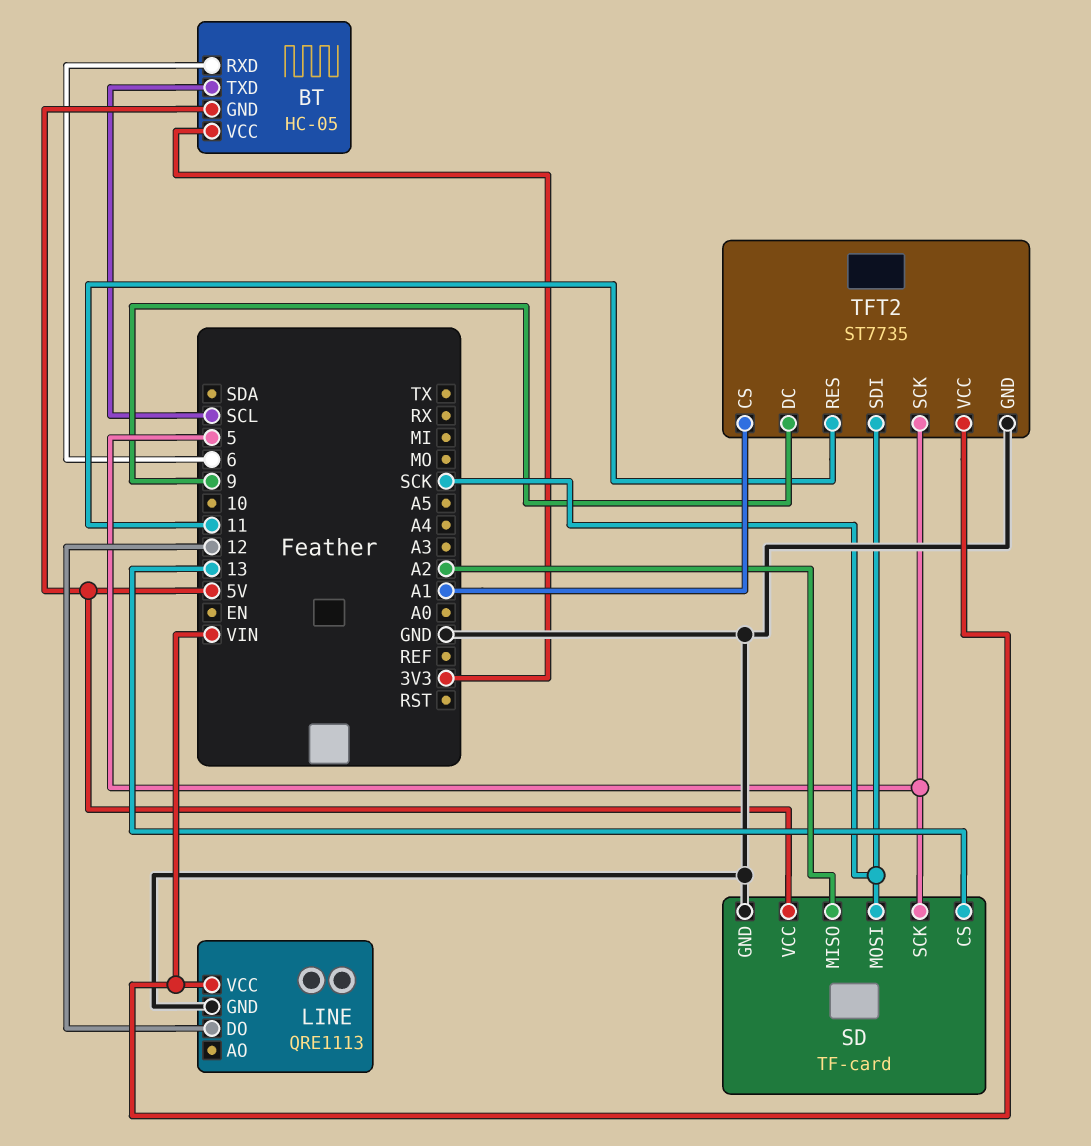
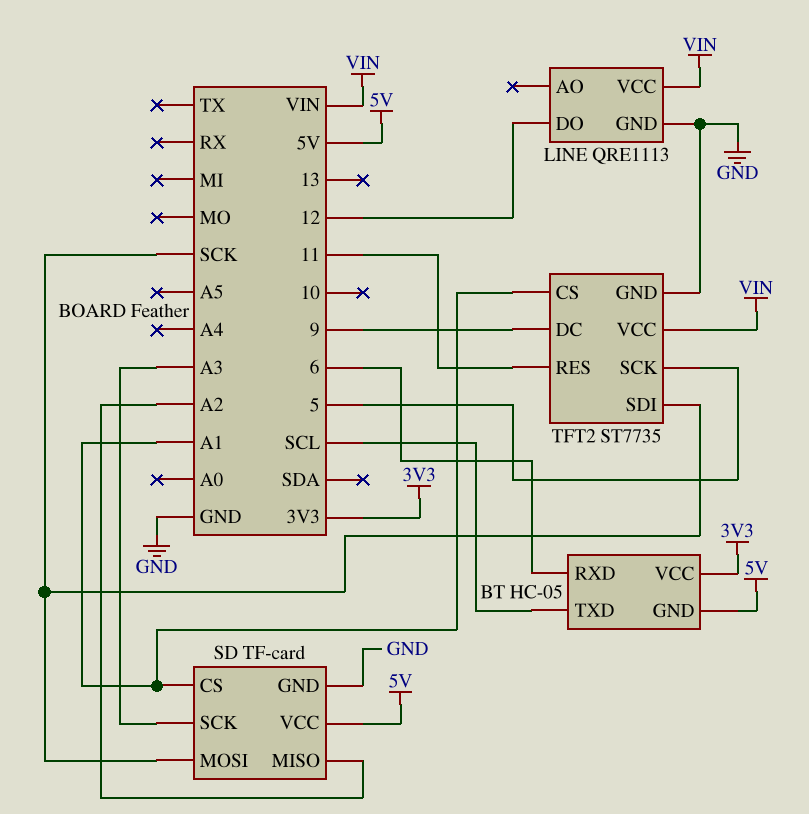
SD pin CS: 13 -> A1
SD pin SCK: 5 -> A3

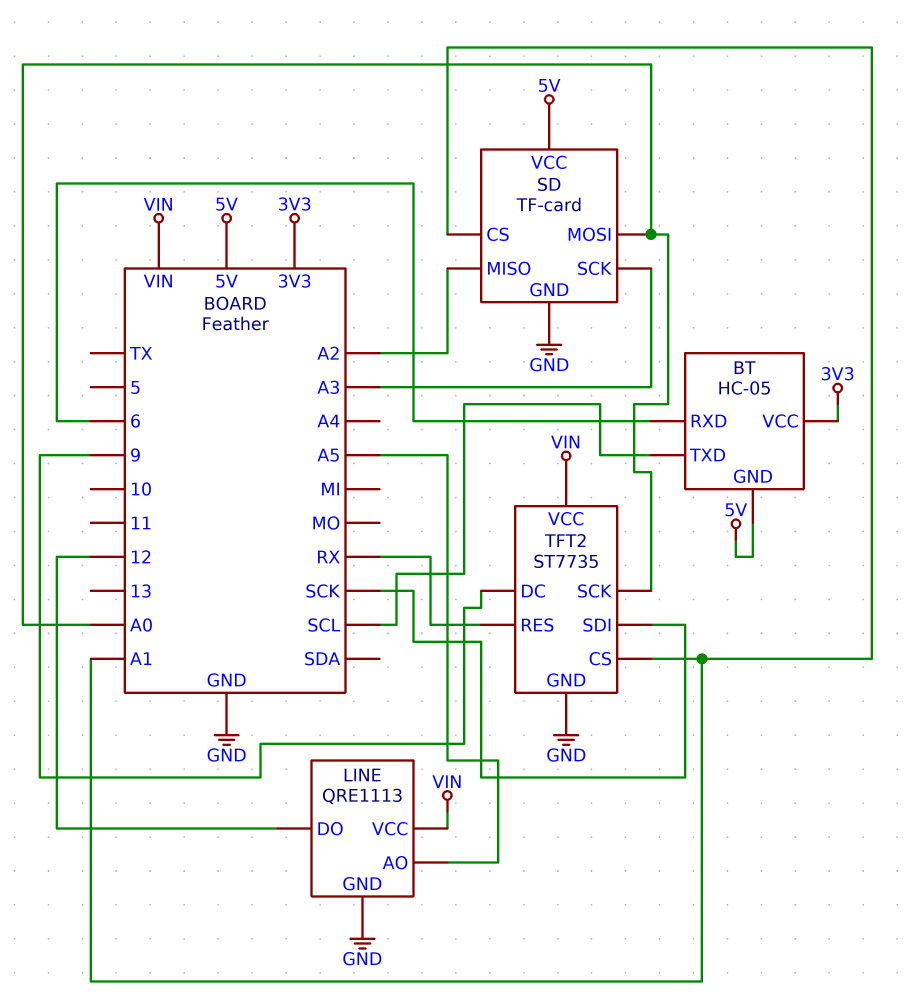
LINE pin AO: none -> A5
SD pin MOSI: SCK -> A0
TFT2 pin RES: 11 -> RX
TFT2 pin SCK: 5 -> A0

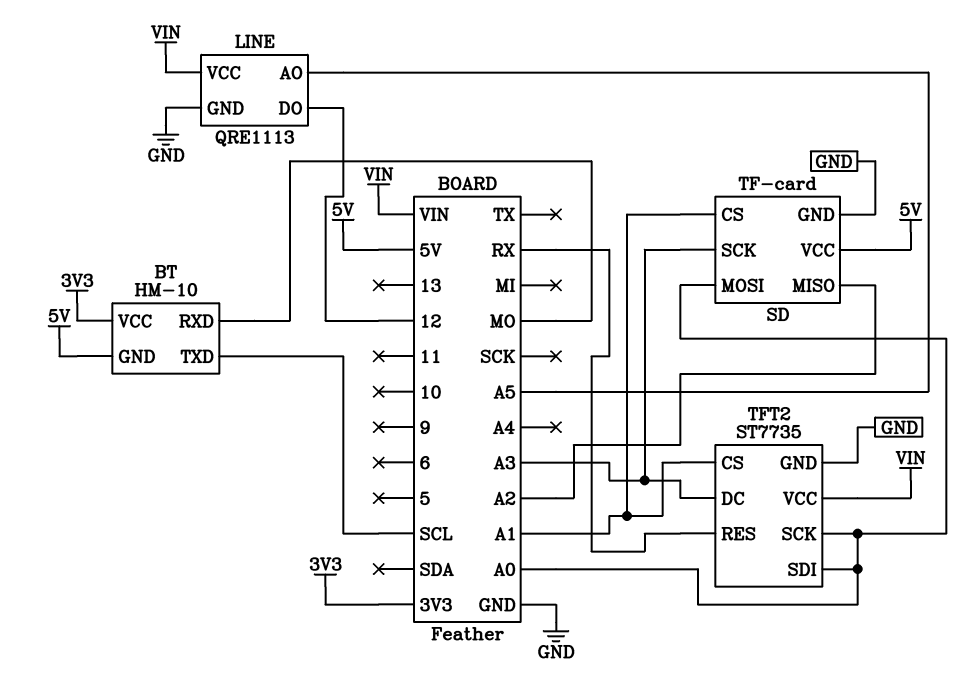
BT: HC-05 -> HM-10
BT pin RXD: 6 -> MO
TFT2 pin DC: 9 -> A3
TFT2 pin SDI: SCK -> A0

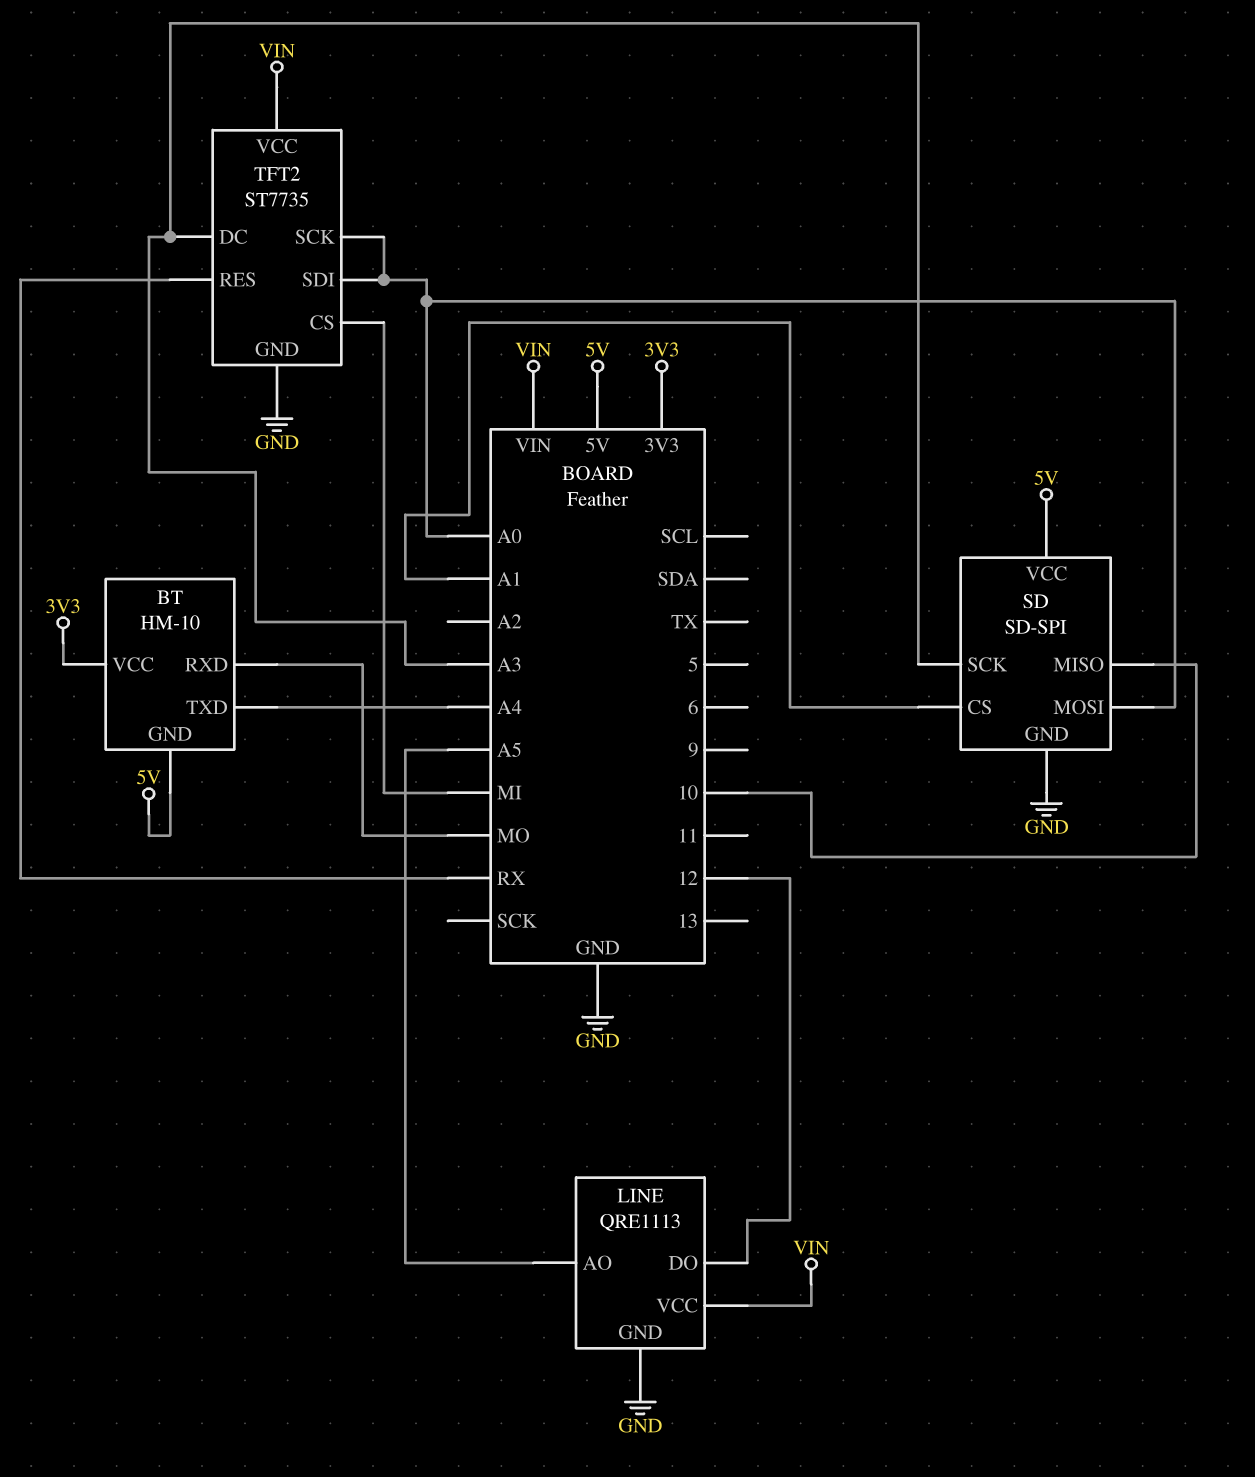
BT pin TXD: SCL -> A4
SD: TF-card -> SD-SPI
SD pin MISO: A2 -> 10
TFT2 pin CS: A1 -> MI

